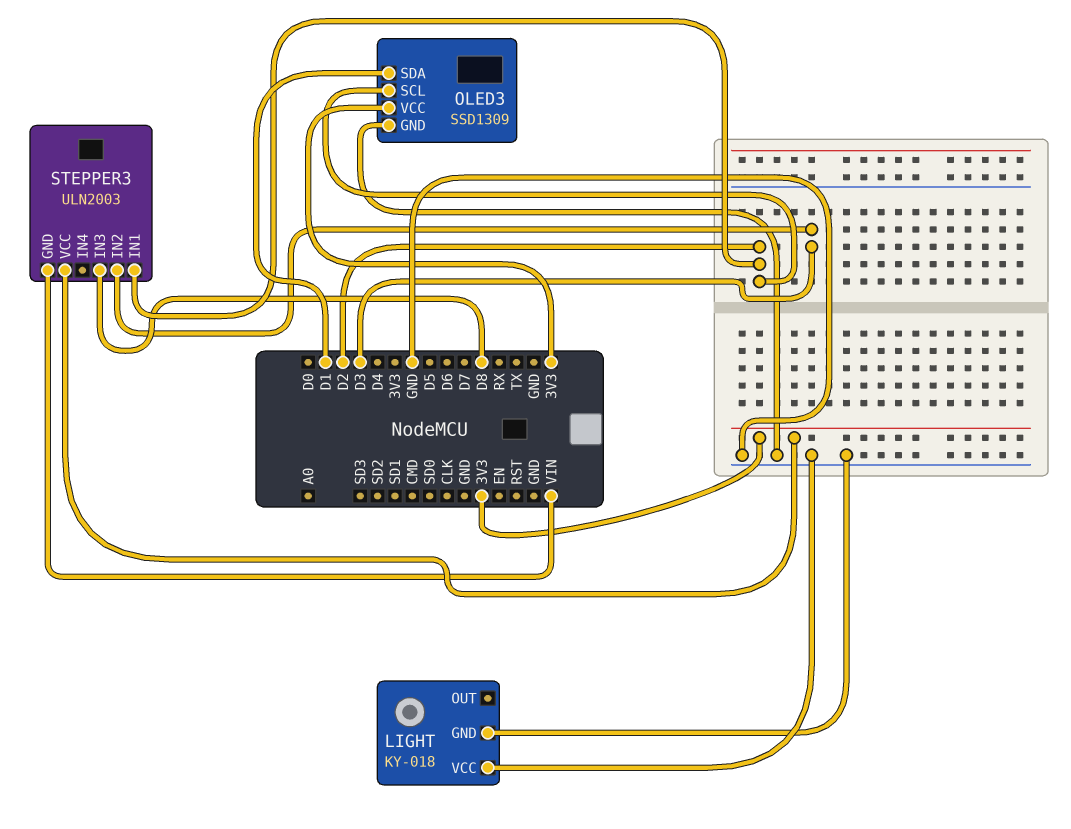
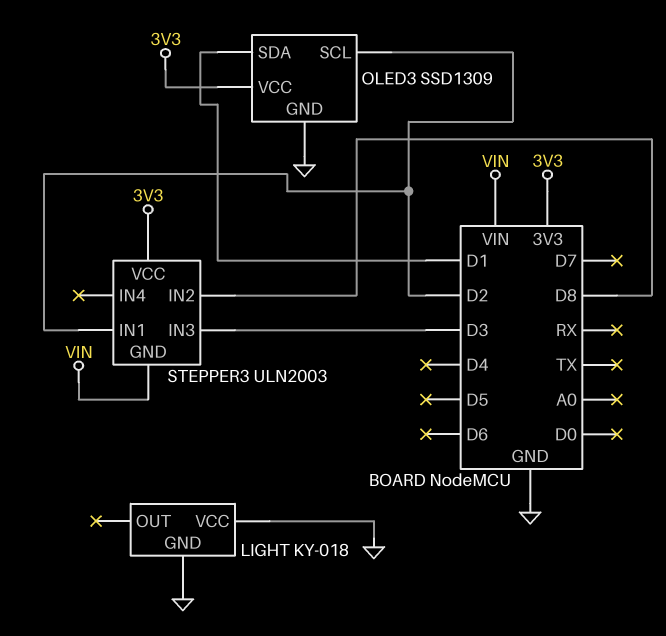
STEPPER3 pin IN2: D3 -> D8
STEPPER3 pin IN3: D8 -> D3

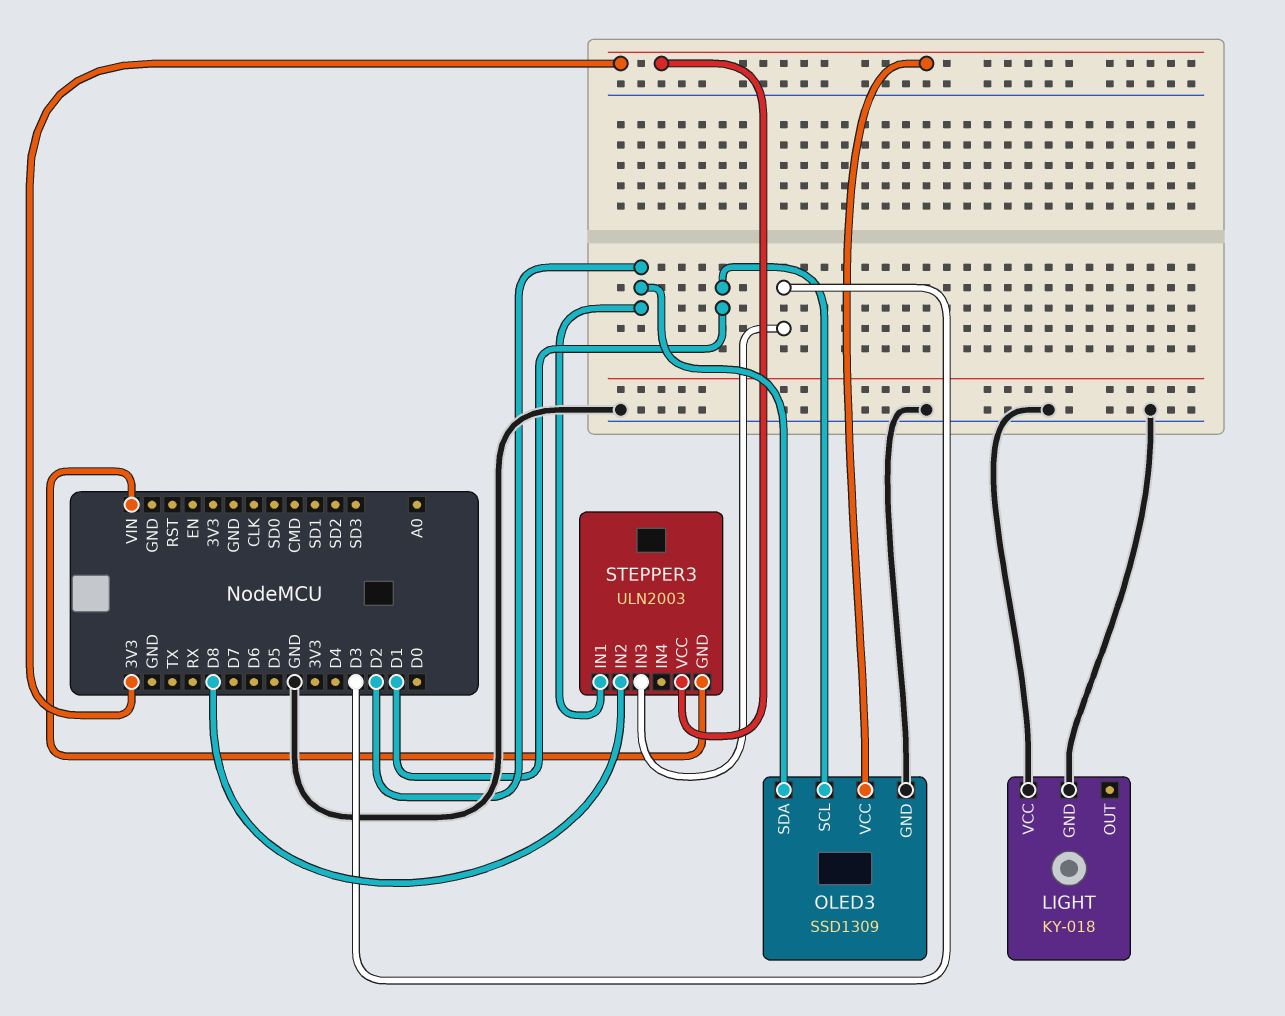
OLED3 pin SCL: D2 -> D1
OLED3 pin SDA: D1 -> D2

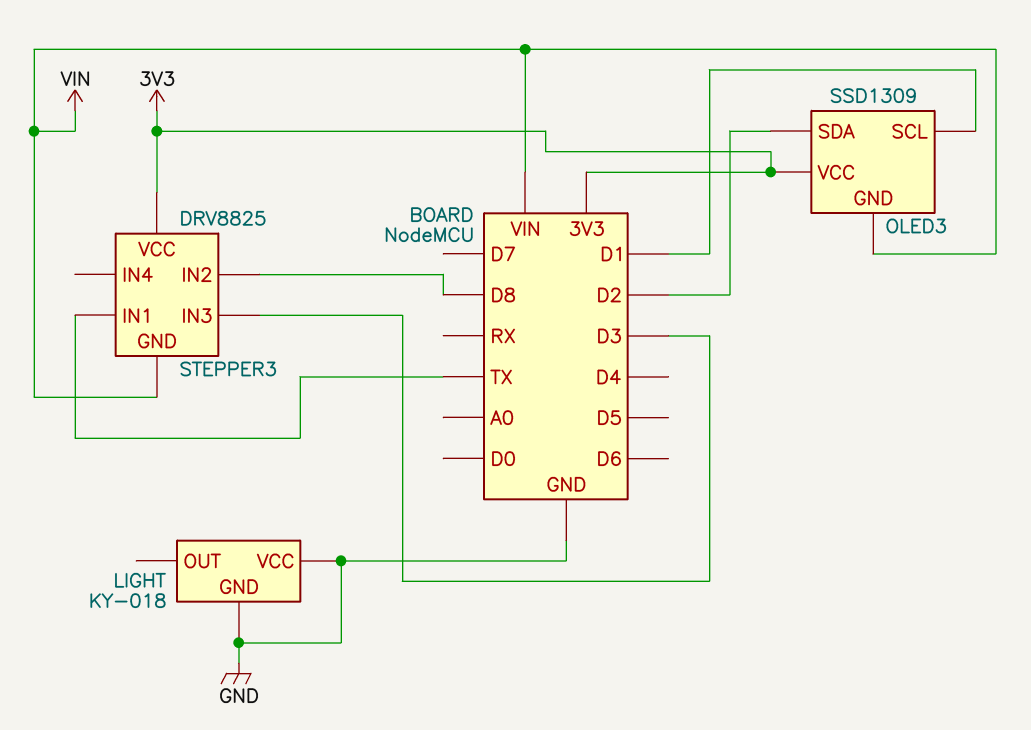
OLED3 pin GND: GND -> VIN
STEPPER3: ULN2003 -> DRV8825
STEPPER3 pin IN1: D2 -> TX

